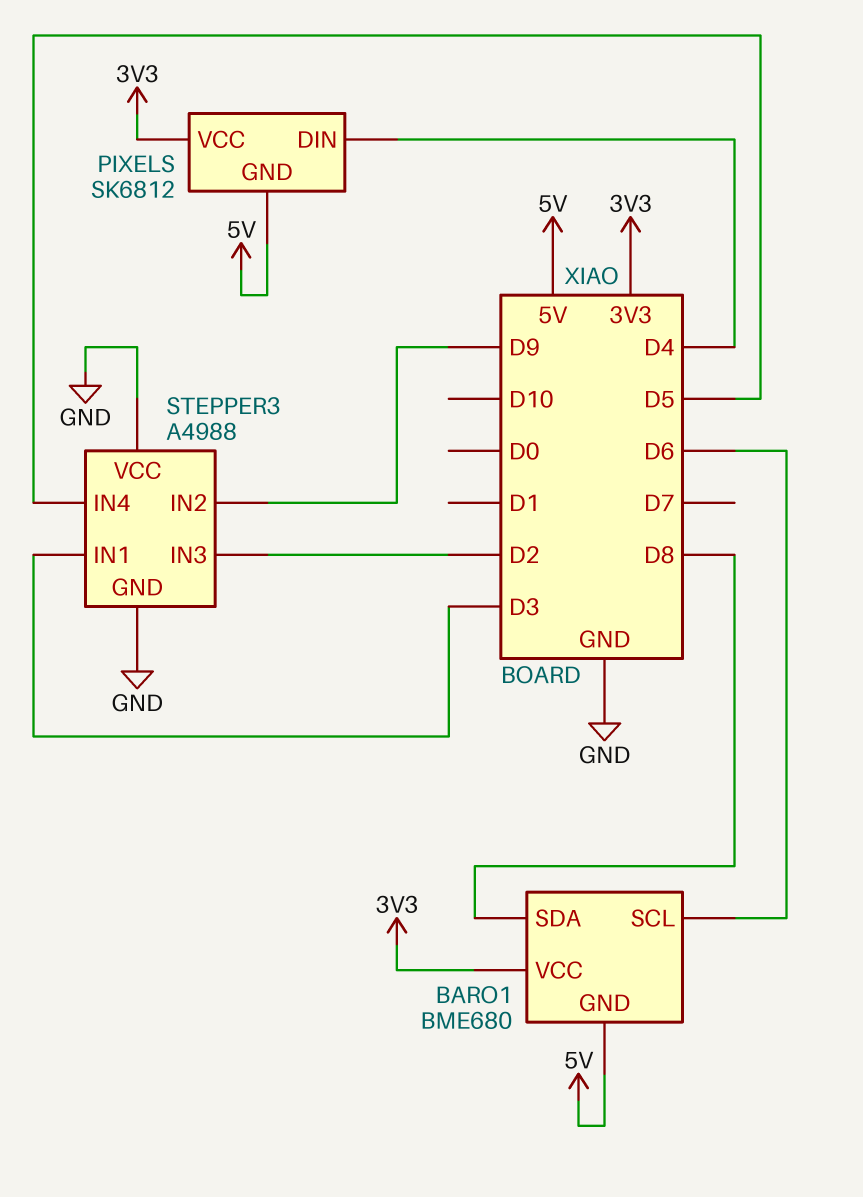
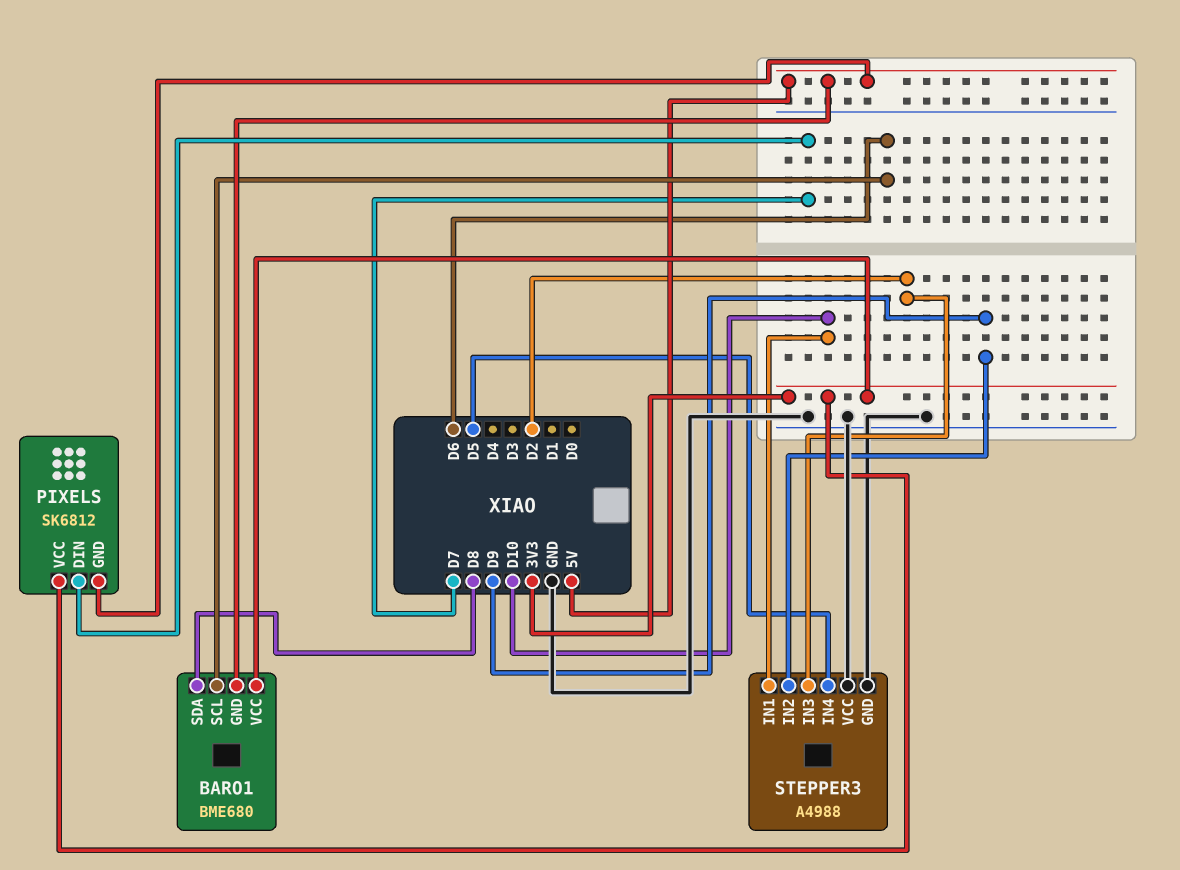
PIXELS pin DIN: D4 -> D7
STEPPER3 pin IN1: D3 -> D10

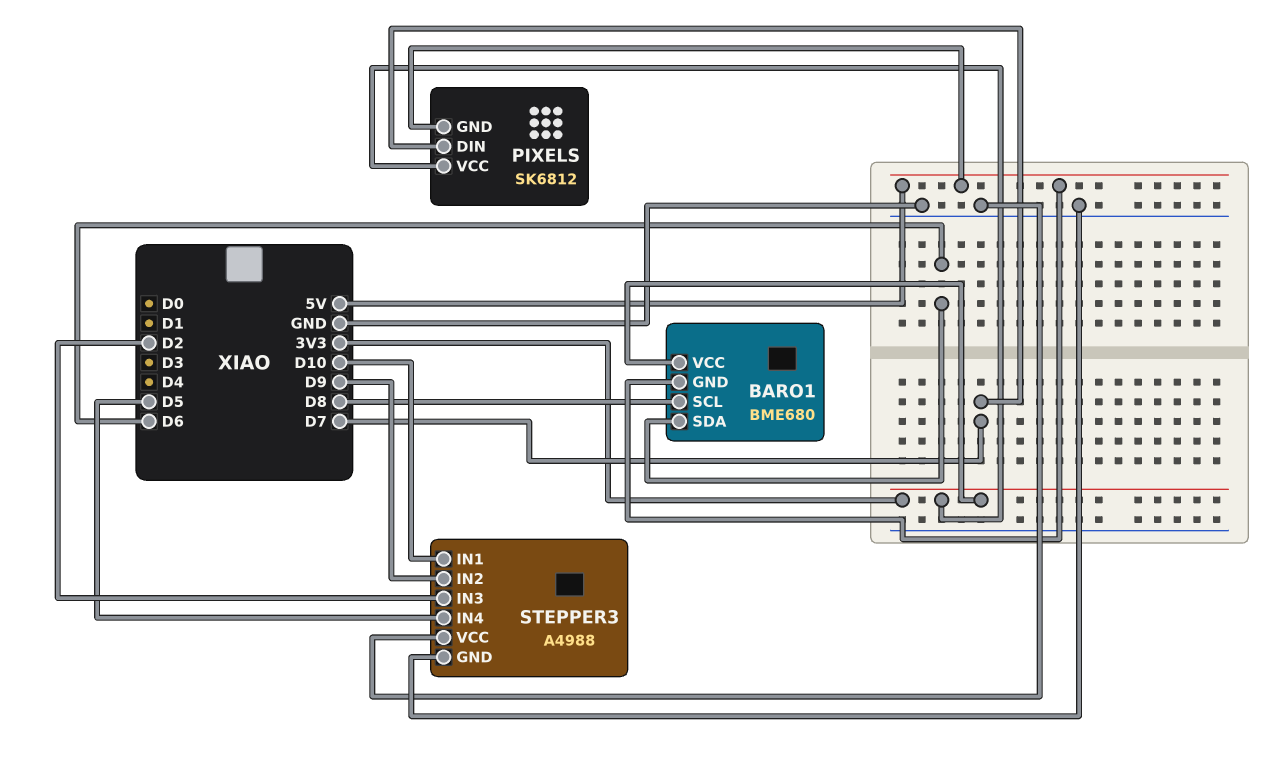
BARO1 pin SCL: D6 -> D8
BARO1 pin SDA: D8 -> D6

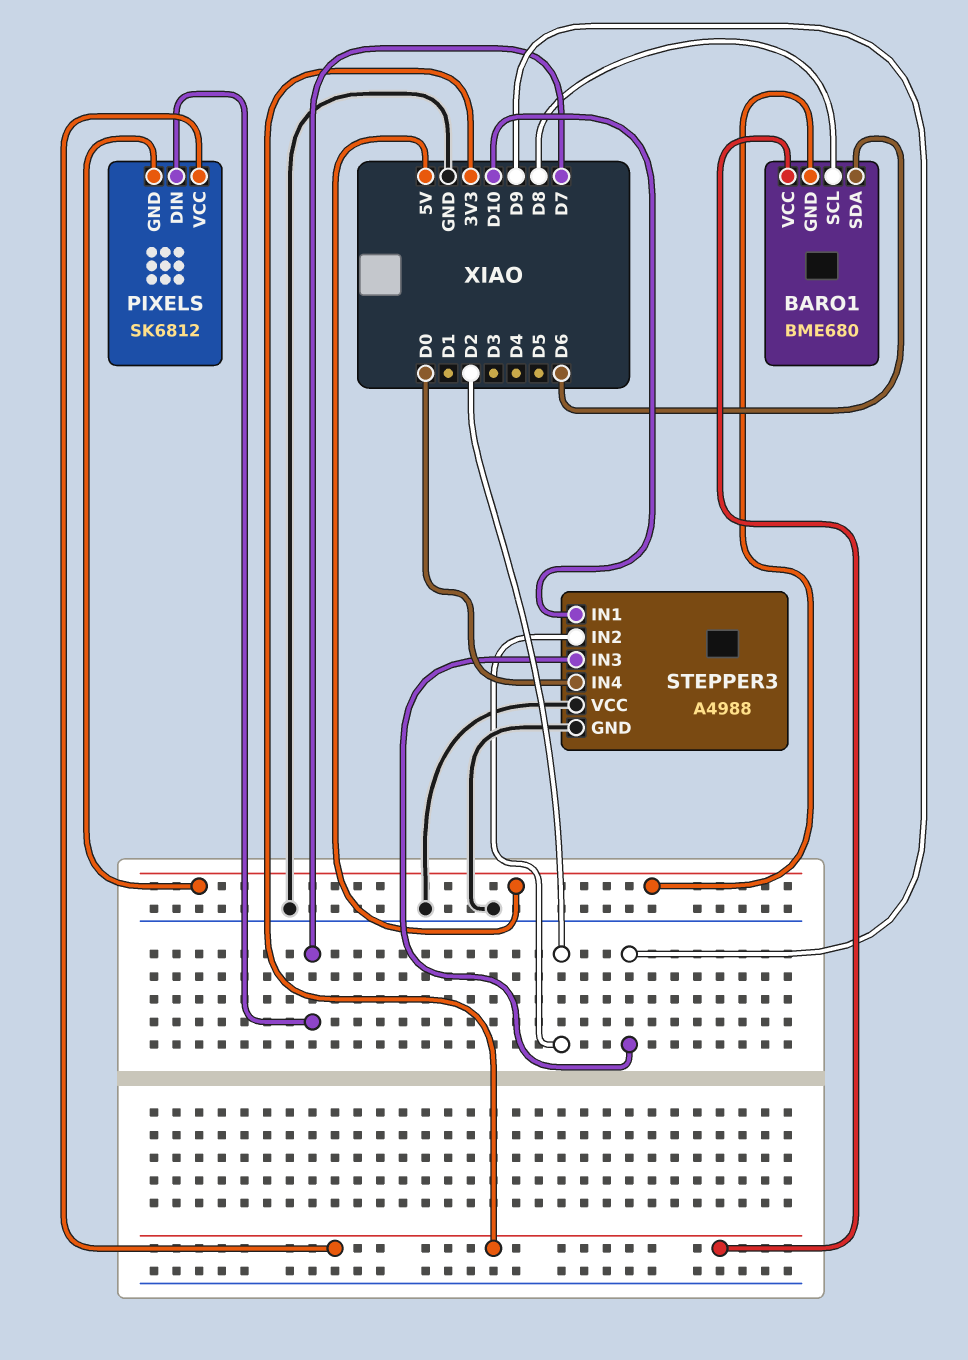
STEPPER3 pin IN2: D9 -> D2
STEPPER3 pin IN3: D2 -> D9
STEPPER3 pin IN4: D5 -> D0

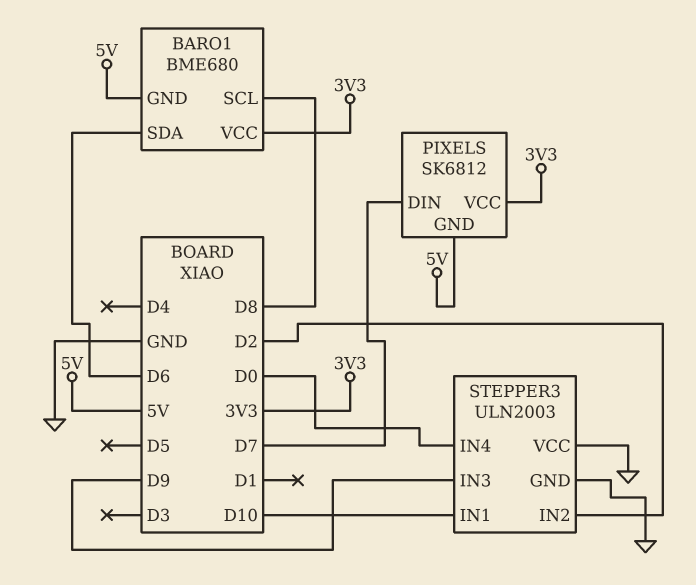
STEPPER3: A4988 -> ULN2003

